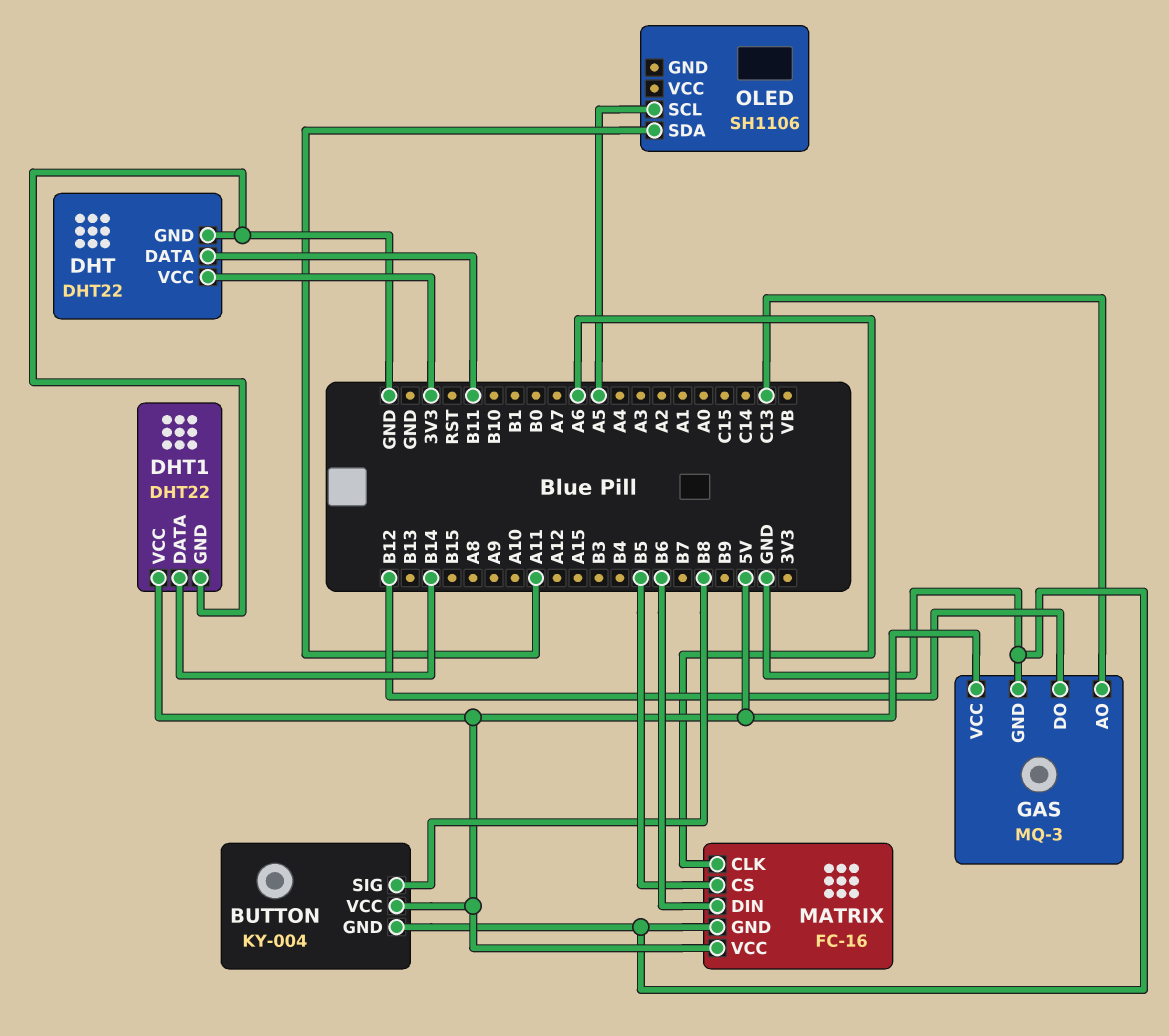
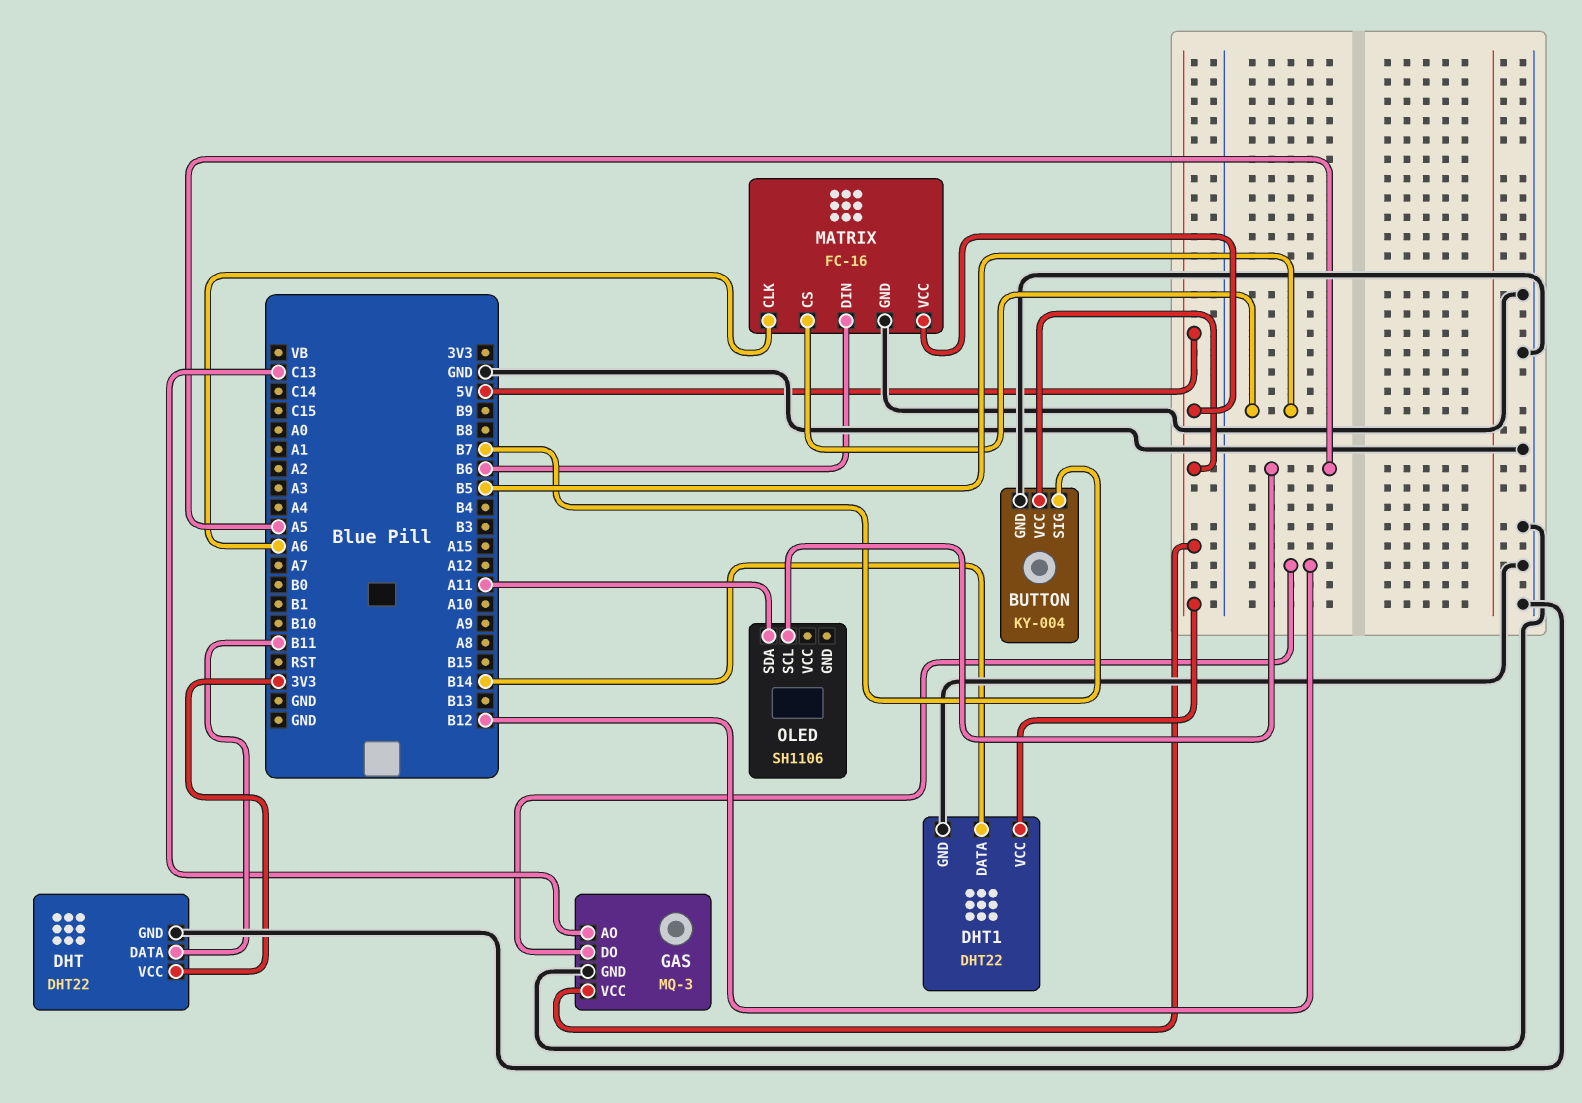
BUTTON pin SIG: B8 -> B7

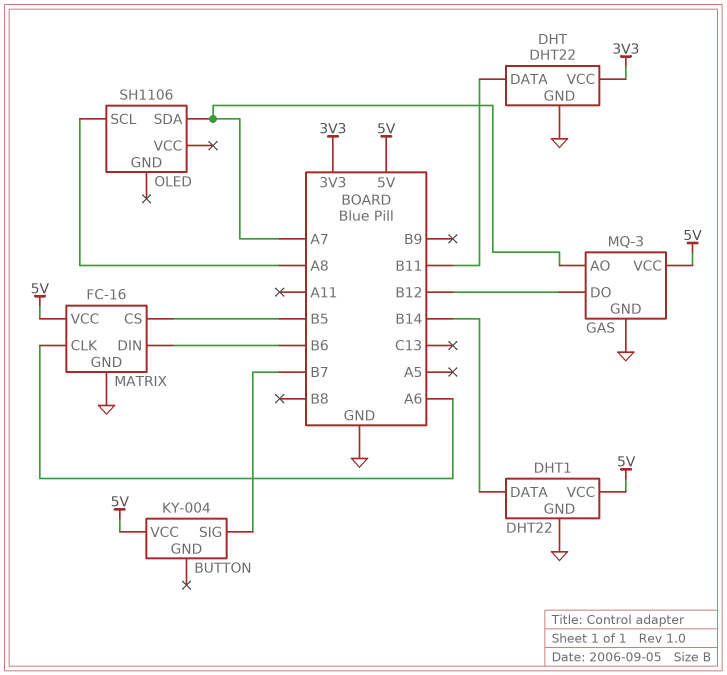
BUTTON pin GND: GND -> none
GAS pin AO: C13 -> A7
OLED pin SCL: A5 -> A8
OLED pin SDA: A11 -> A7

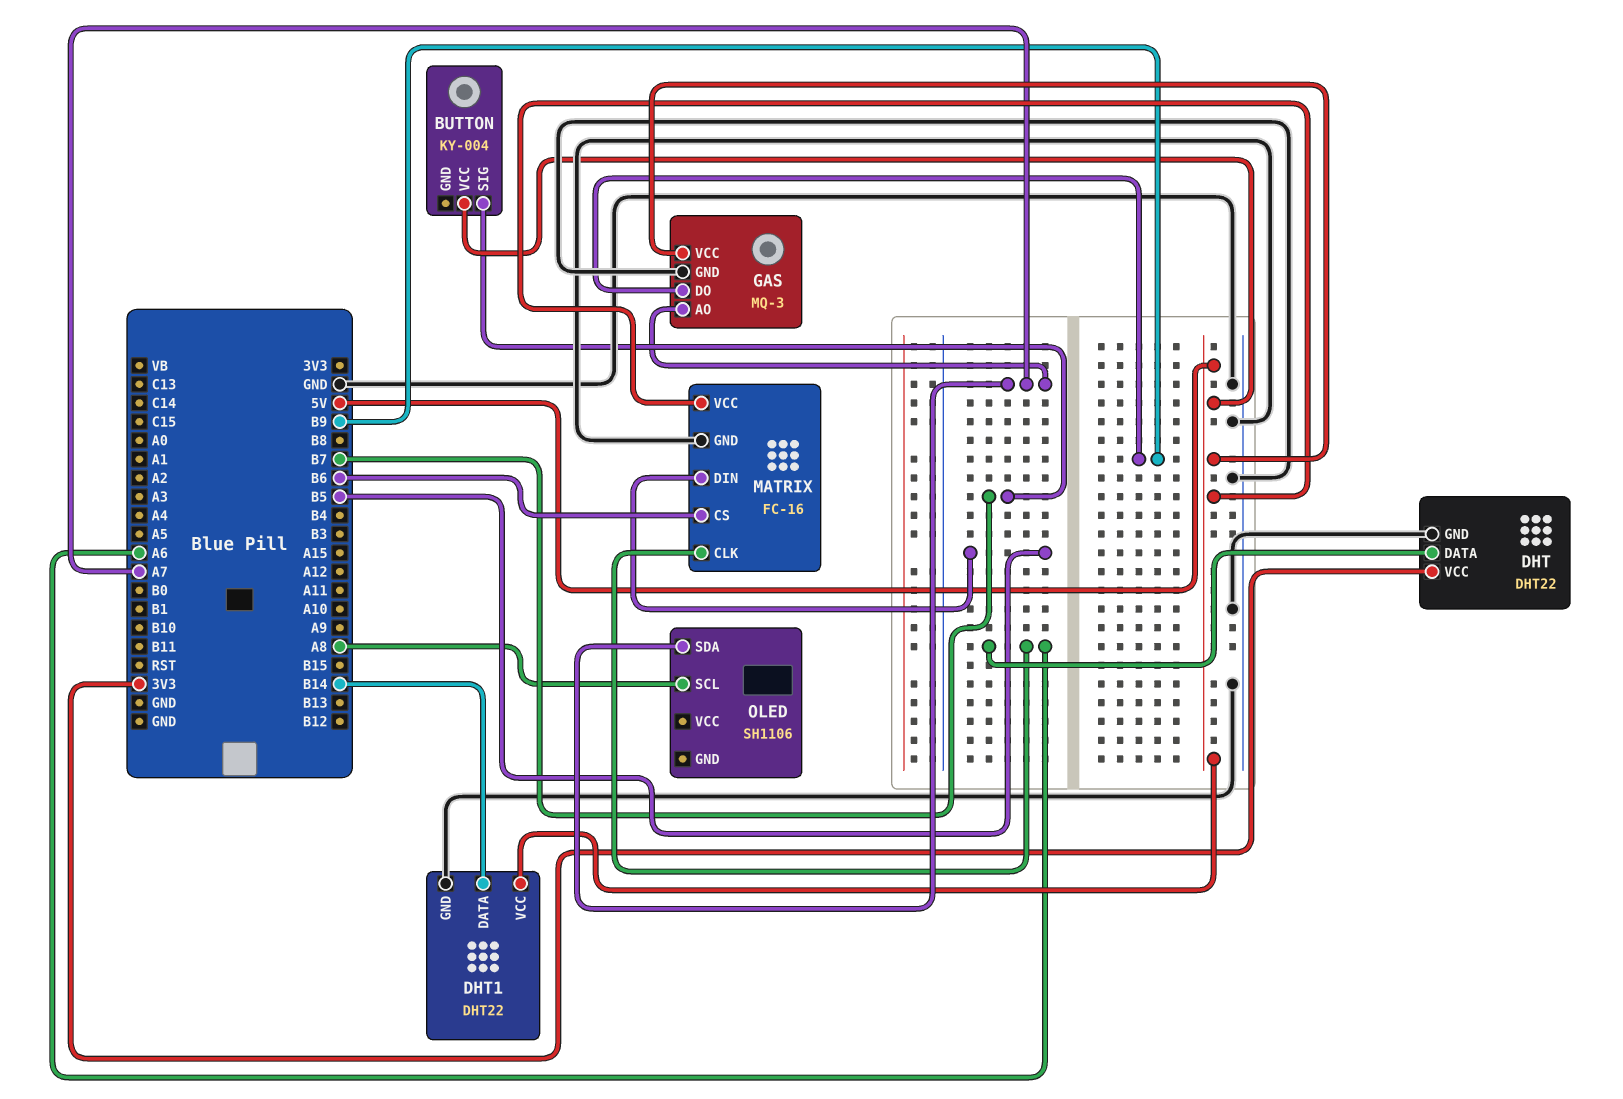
DHT pin DATA: B11 -> A6
GAS pin DO: B12 -> B9
MATRIX pin CS: B5 -> B6
MATRIX pin DIN: B6 -> B5

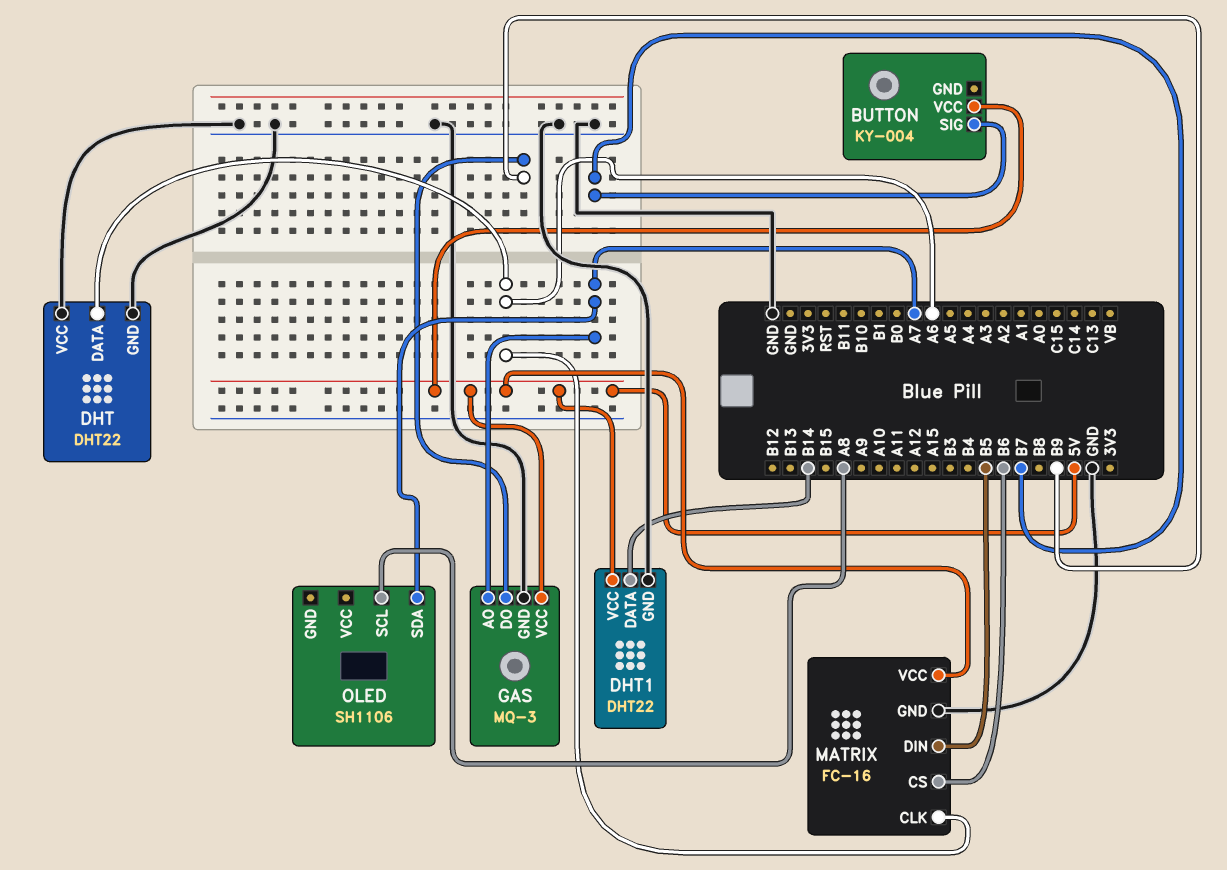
DHT pin VCC: 3V3 -> GND

